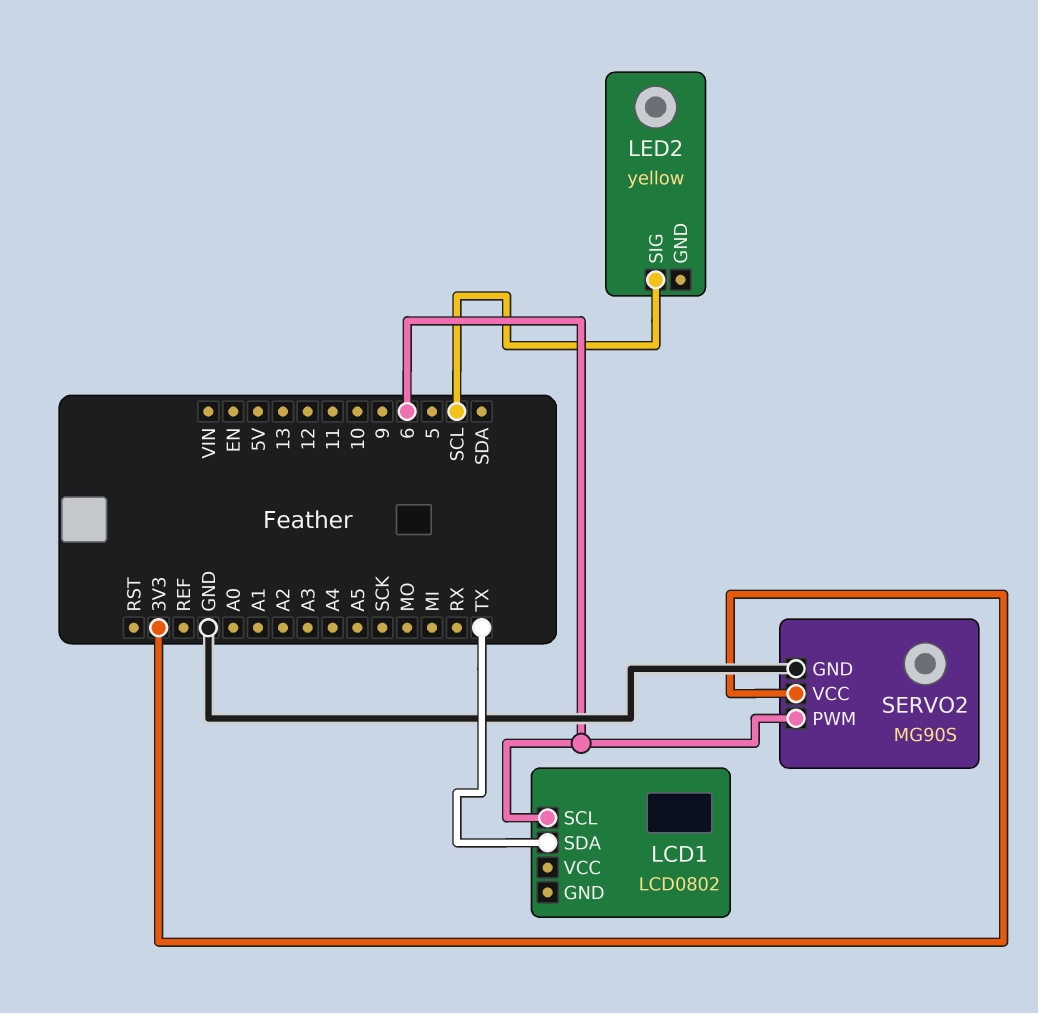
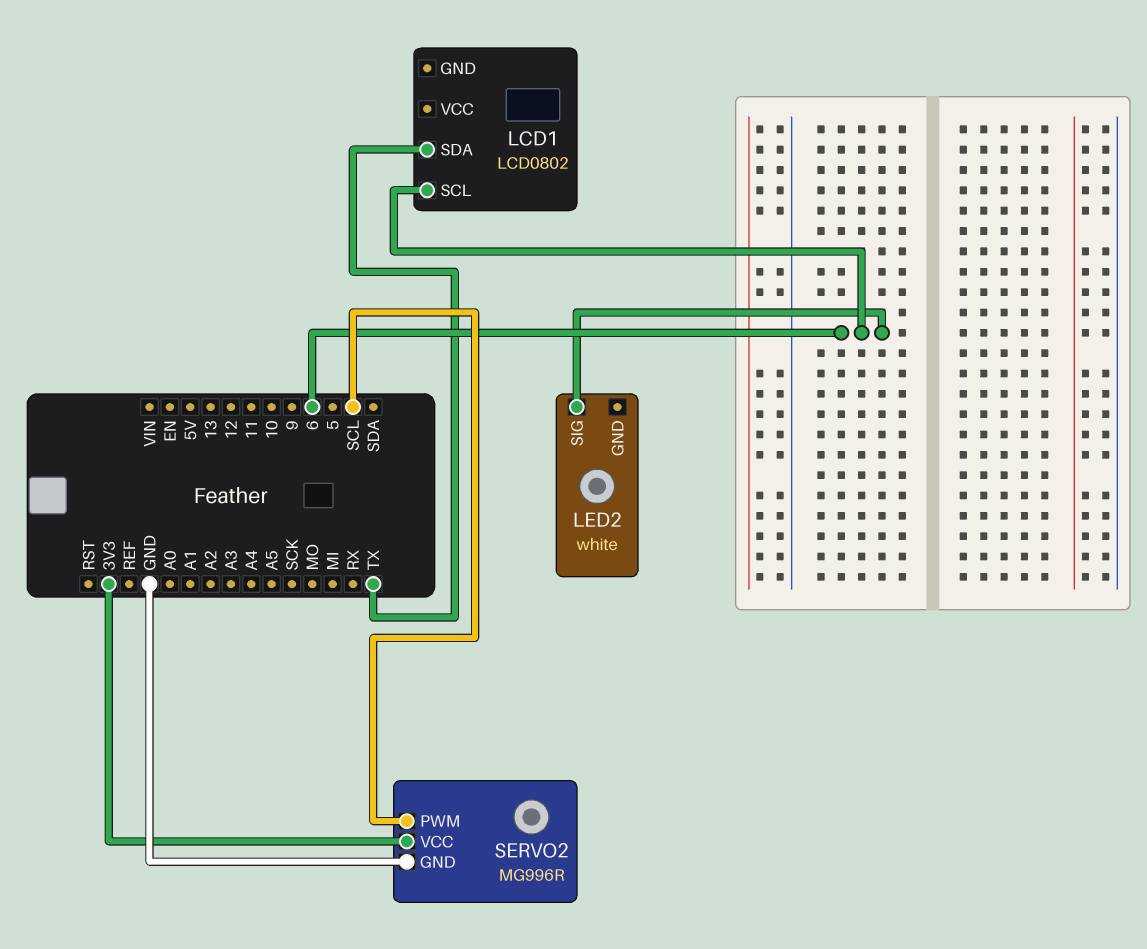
LED2: yellow -> white
LED2 pin SIG: SCL -> 6
SERVO2: MG90S -> MG996R
SERVO2 pin PWM: 6 -> SCL

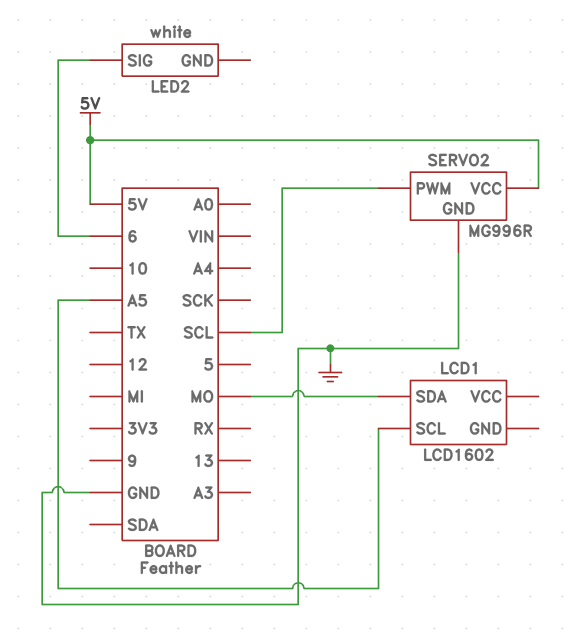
LCD1: LCD0802 -> LCD1602
LCD1 pin SCL: 6 -> A5
LCD1 pin SDA: TX -> MO
SERVO2 pin VCC: 3V3 -> 5V

